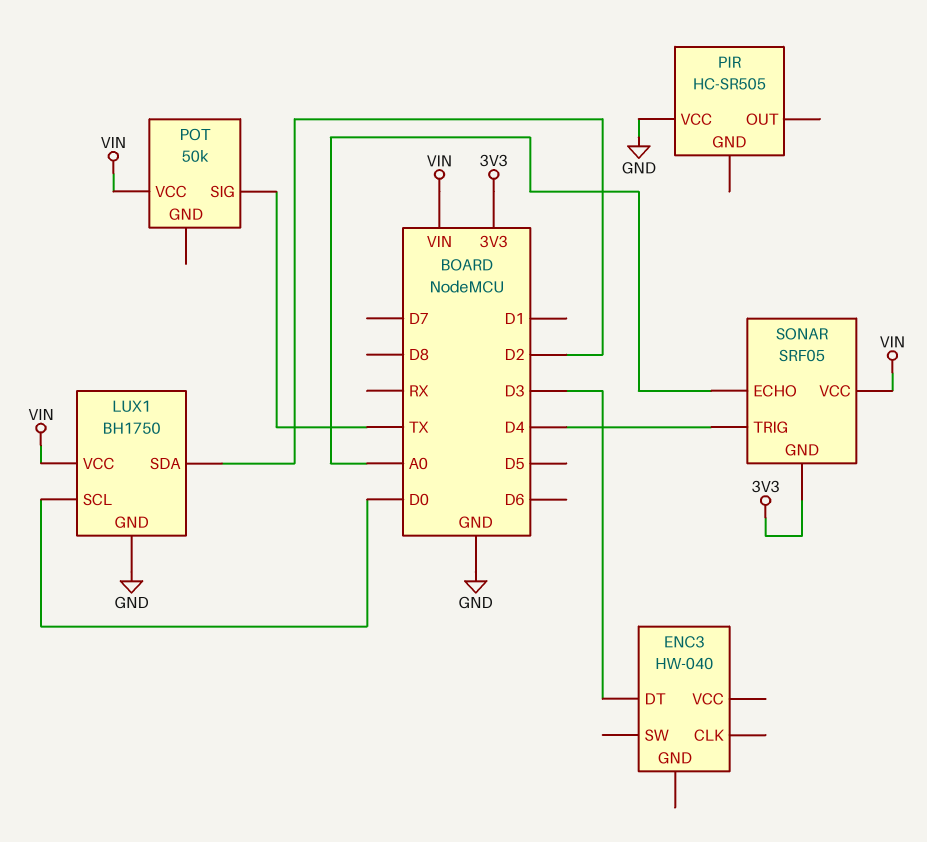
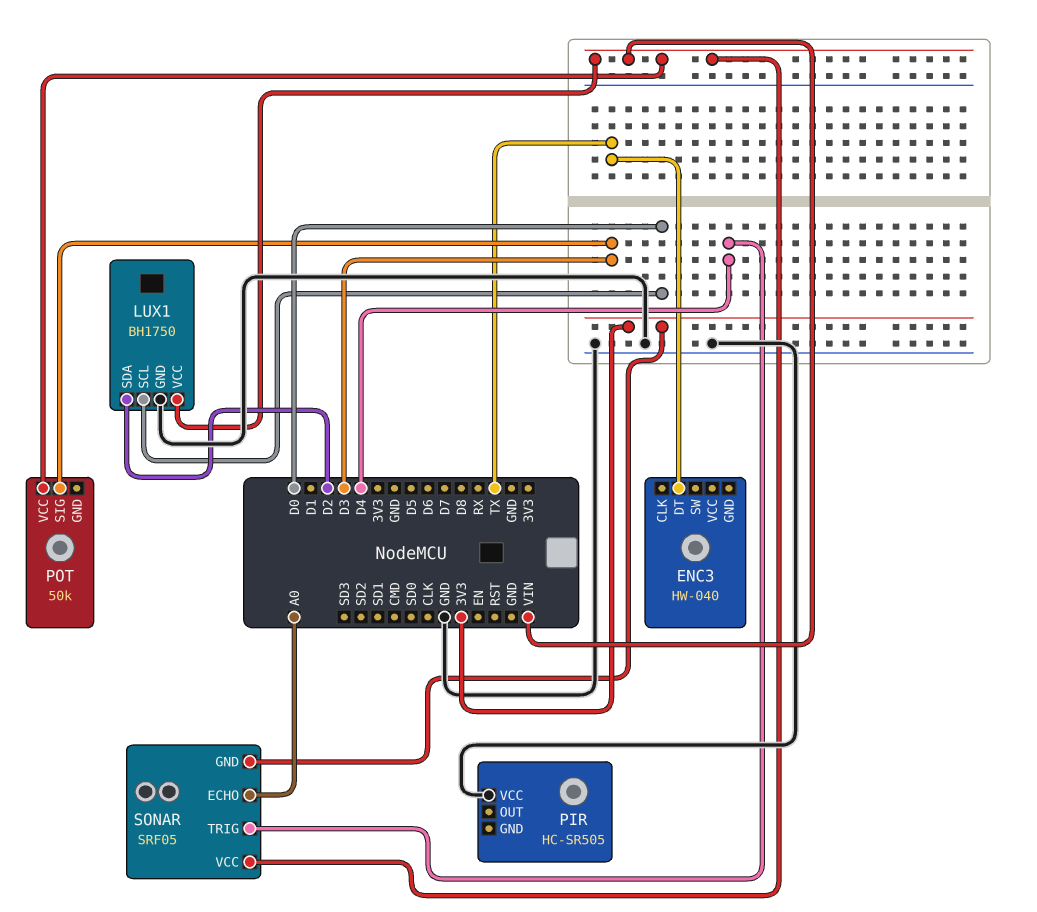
ENC3 pin DT: D3 -> TX
POT pin SIG: TX -> D3

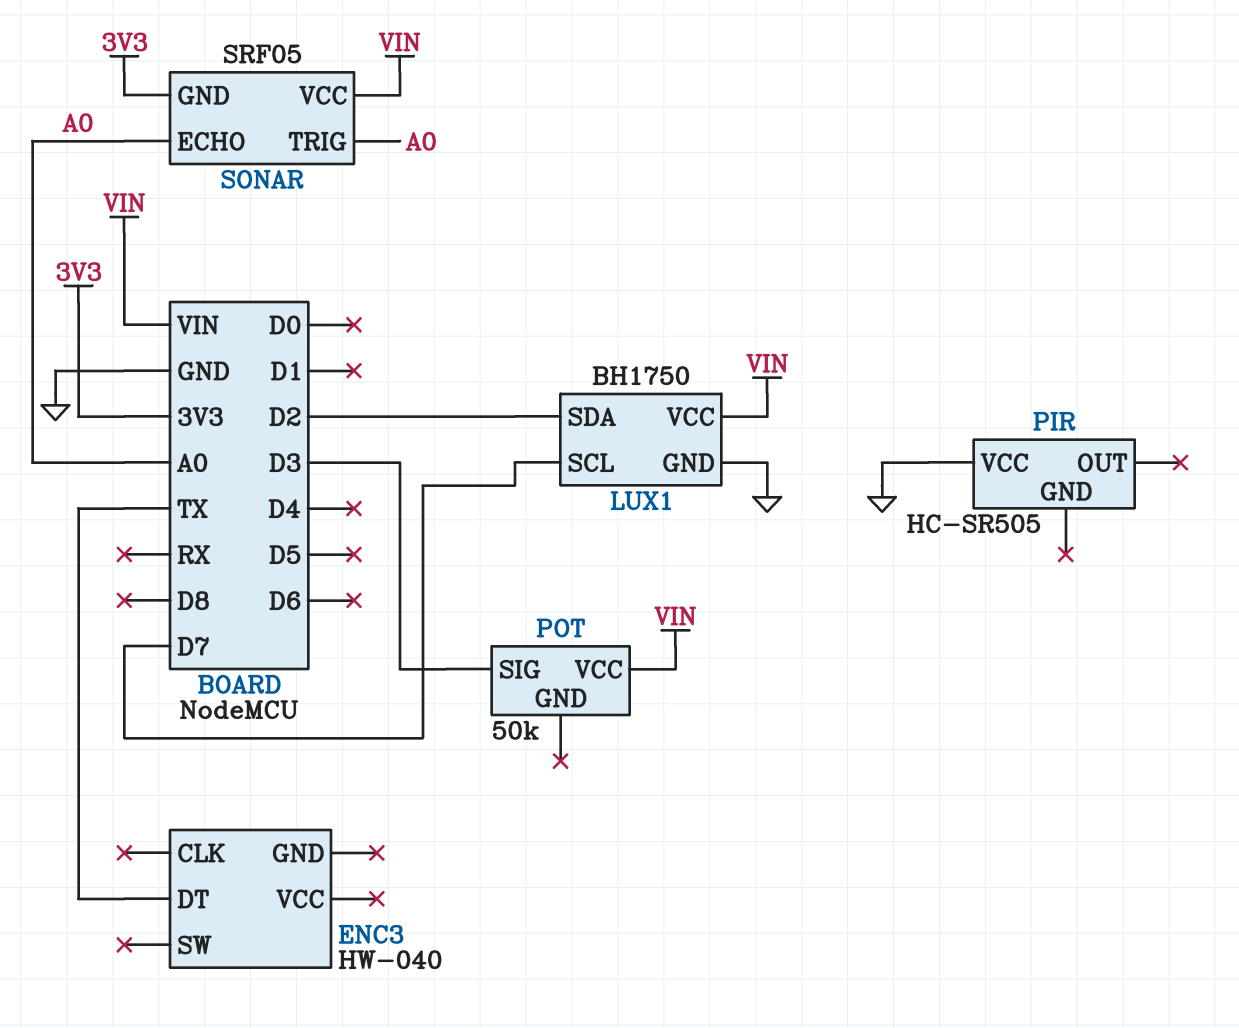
LUX1 pin SCL: D0 -> D7
SONAR pin TRIG: D4 -> A0

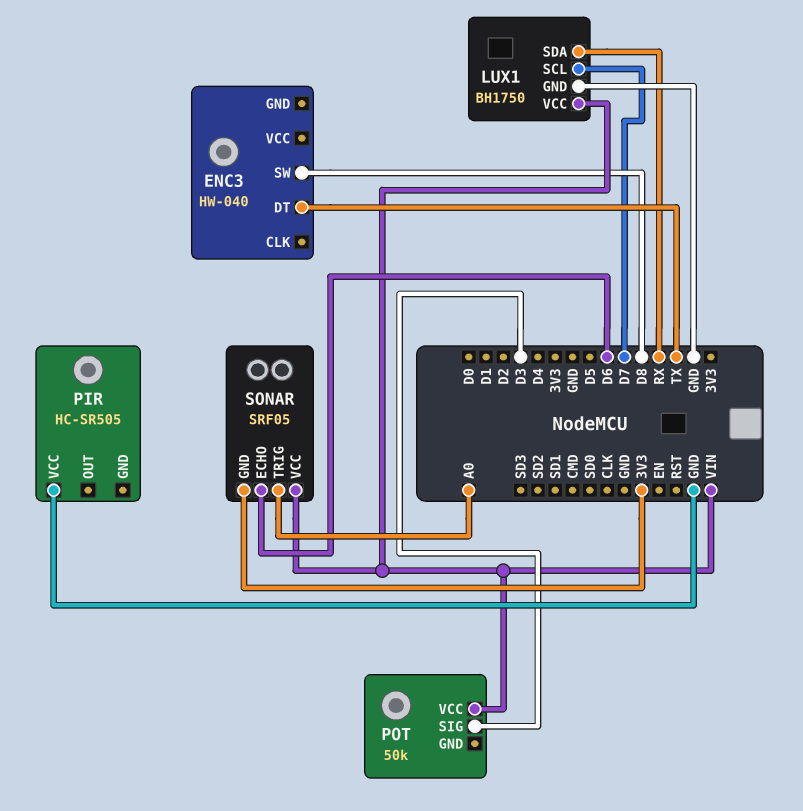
ENC3 pin SW: none -> D8
LUX1 pin SDA: D2 -> RX
SONAR pin ECHO: A0 -> D6

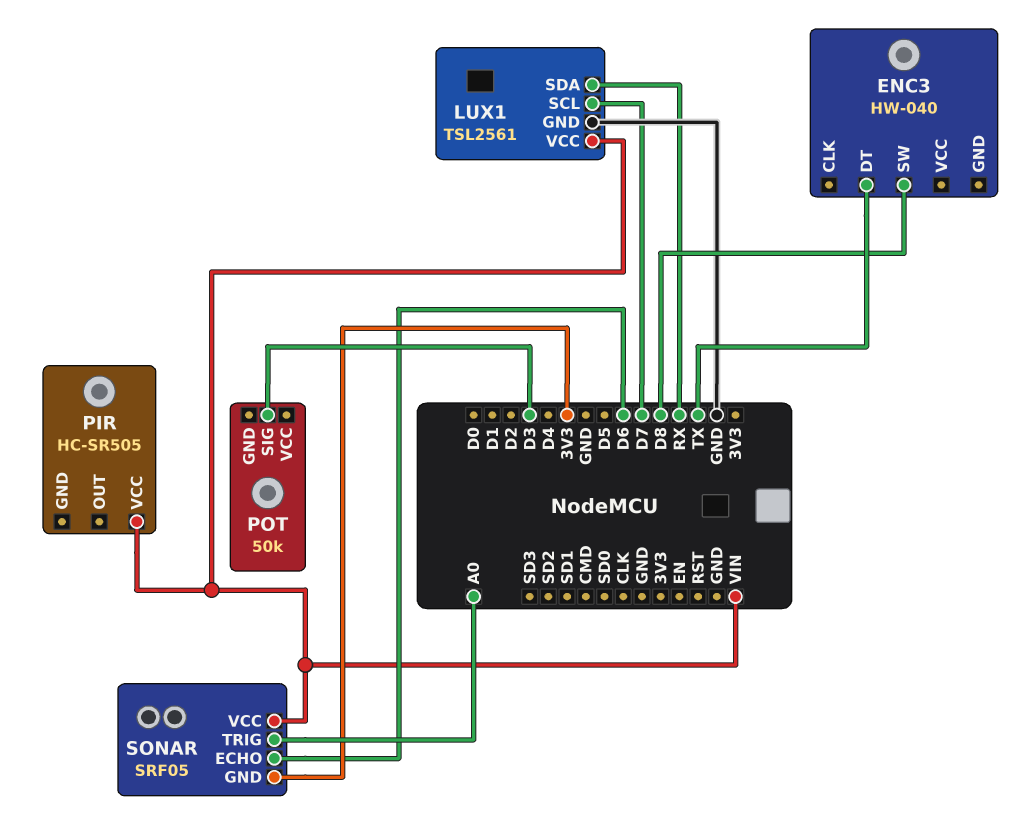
LUX1: BH1750 -> TSL2561
PIR pin VCC: GND -> VIN
POT pin VCC: VIN -> none

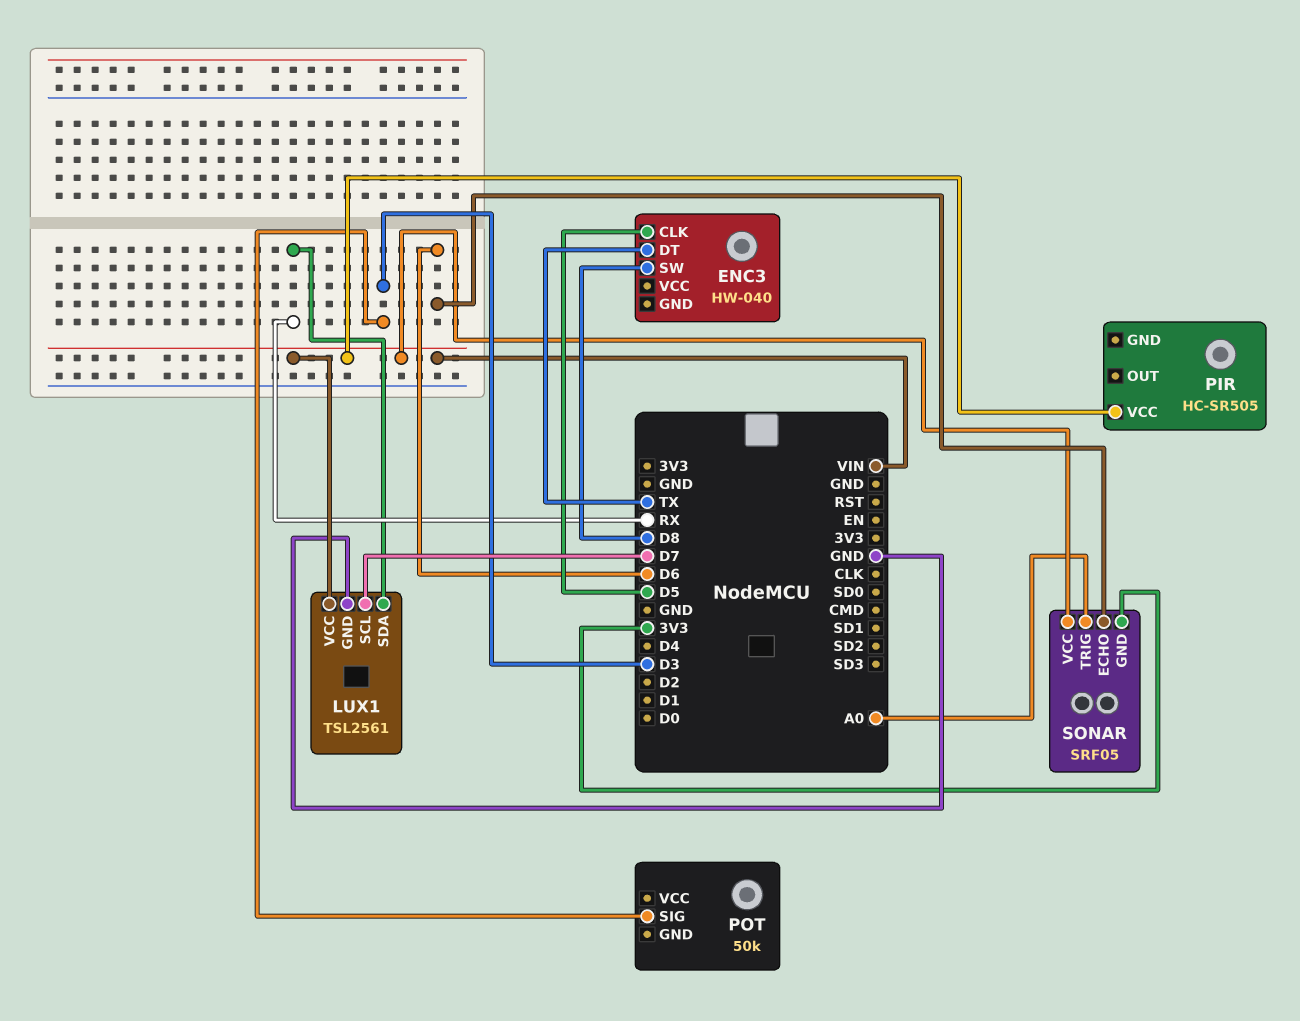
ENC3 pin CLK: none -> D5

